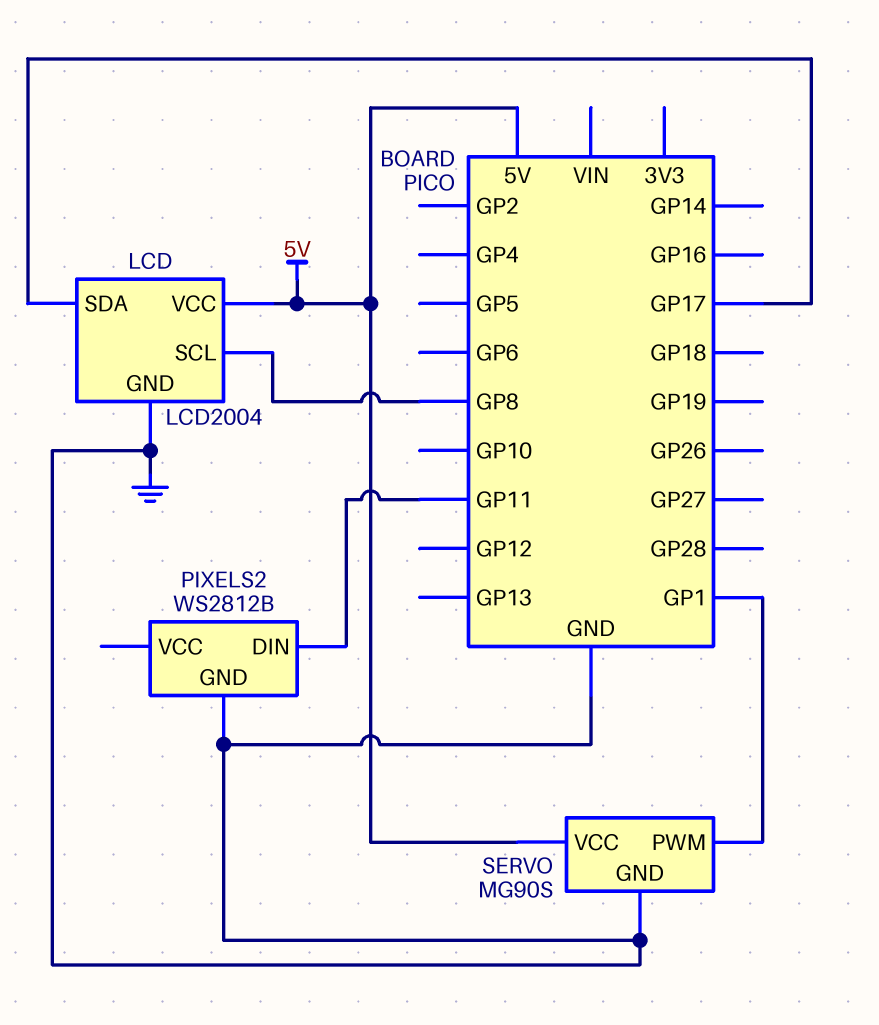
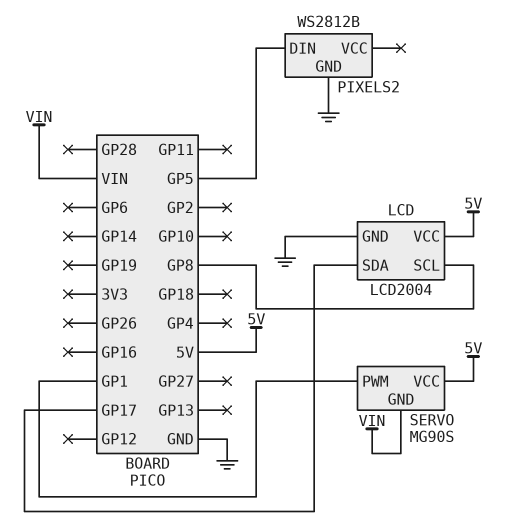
PIXELS2 pin DIN: GP11 -> GP5
SERVO pin GND: GND -> VIN

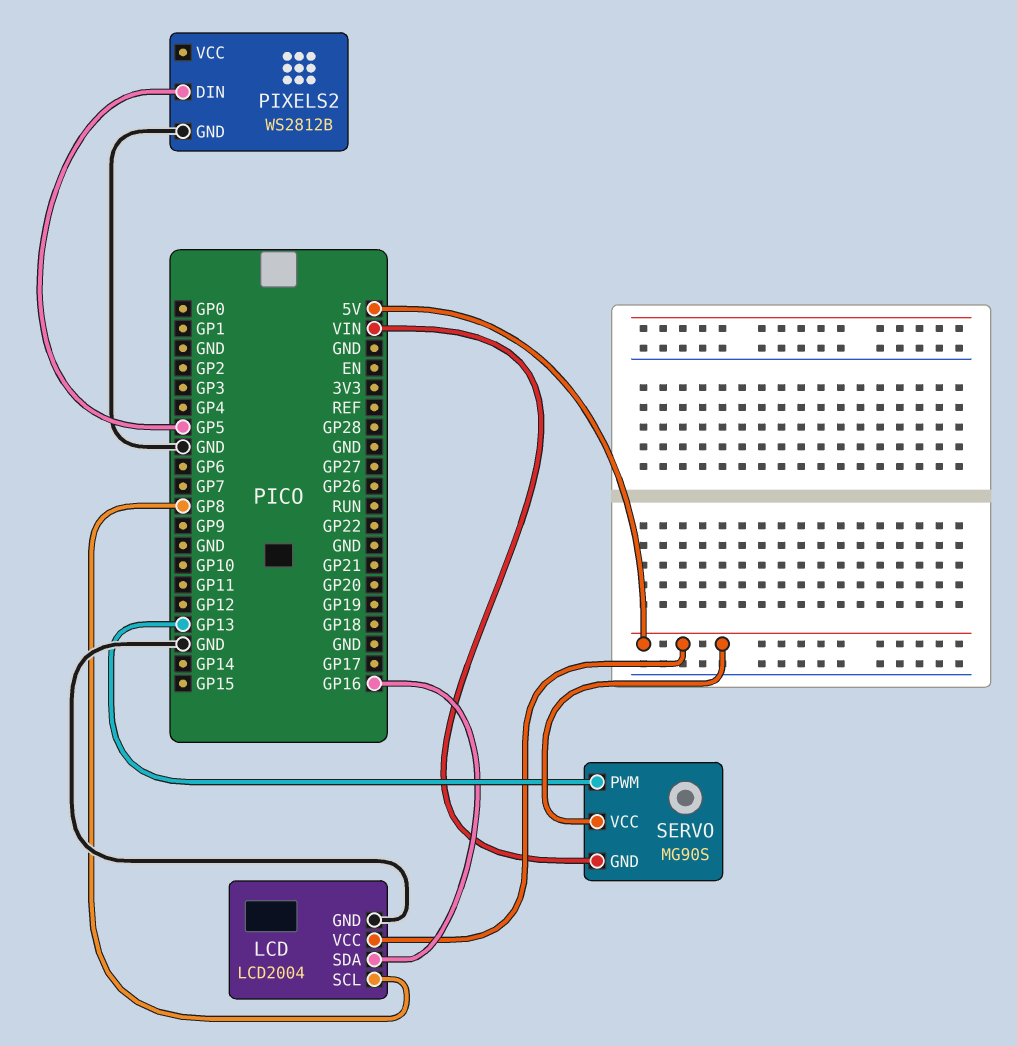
LCD pin SDA: GP17 -> GP16
SERVO pin PWM: GP1 -> GP13

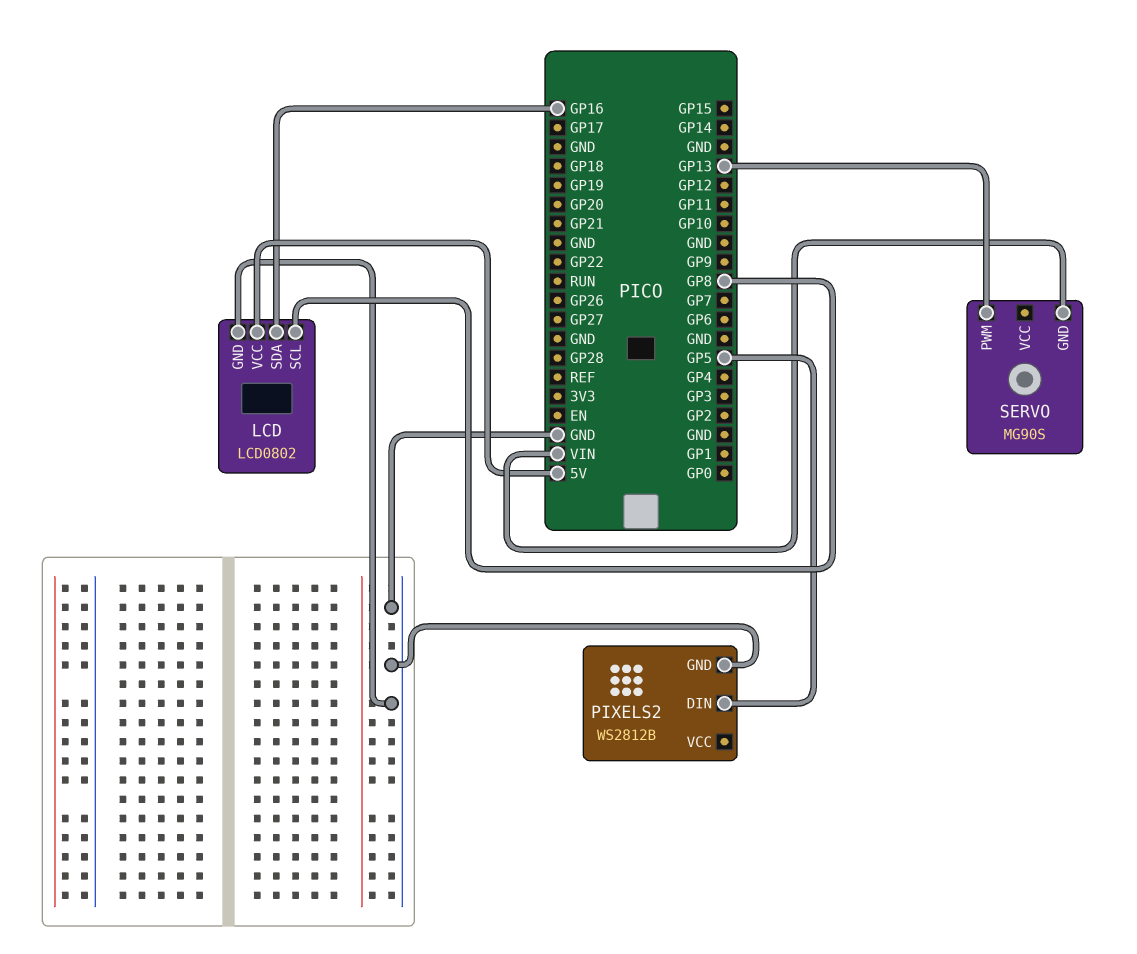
LCD: LCD2004 -> LCD0802
SERVO pin VCC: 5V -> none

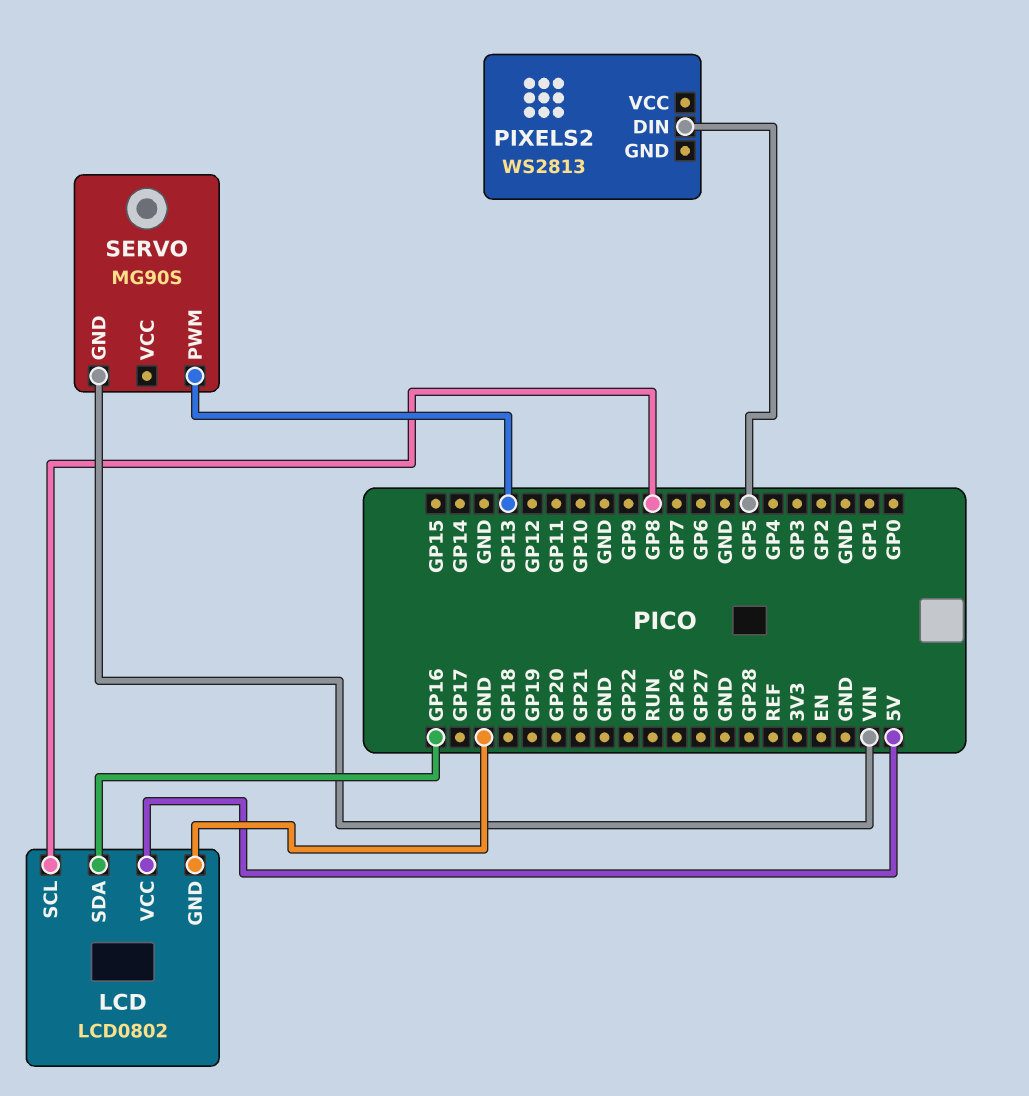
PIXELS2: WS2812B -> WS2813
PIXELS2 pin GND: GND -> none

